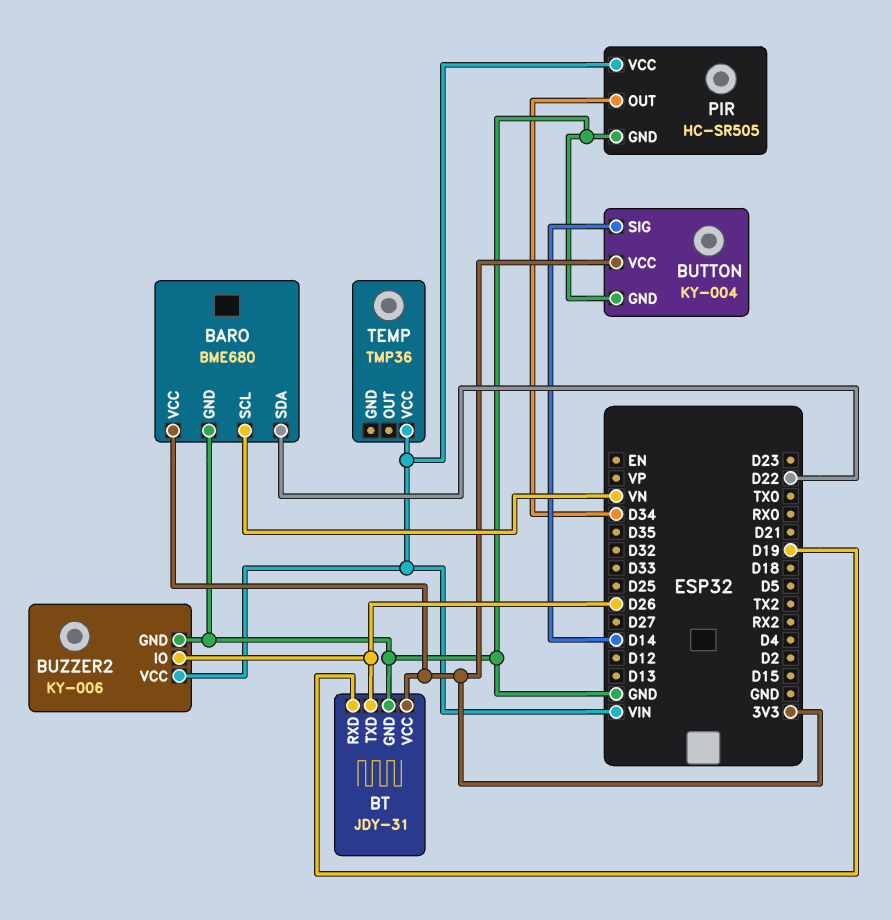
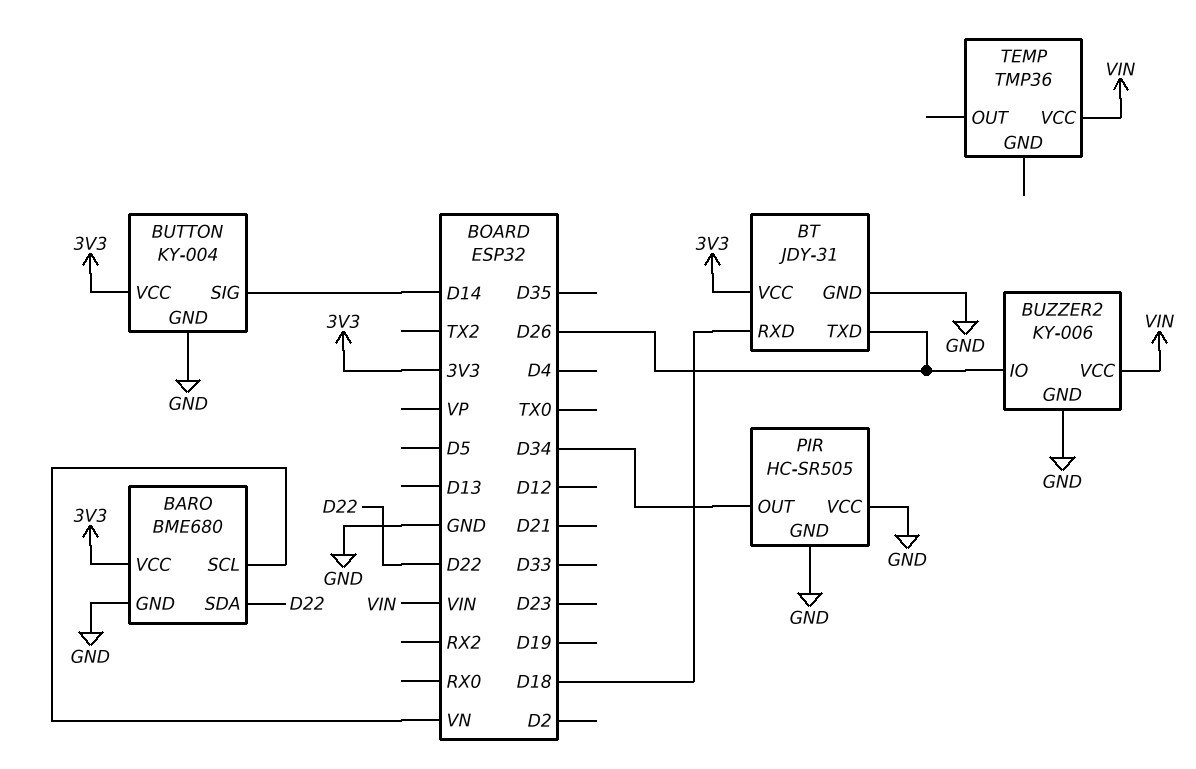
BT pin RXD: D19 -> D18
PIR pin VCC: VIN -> GND

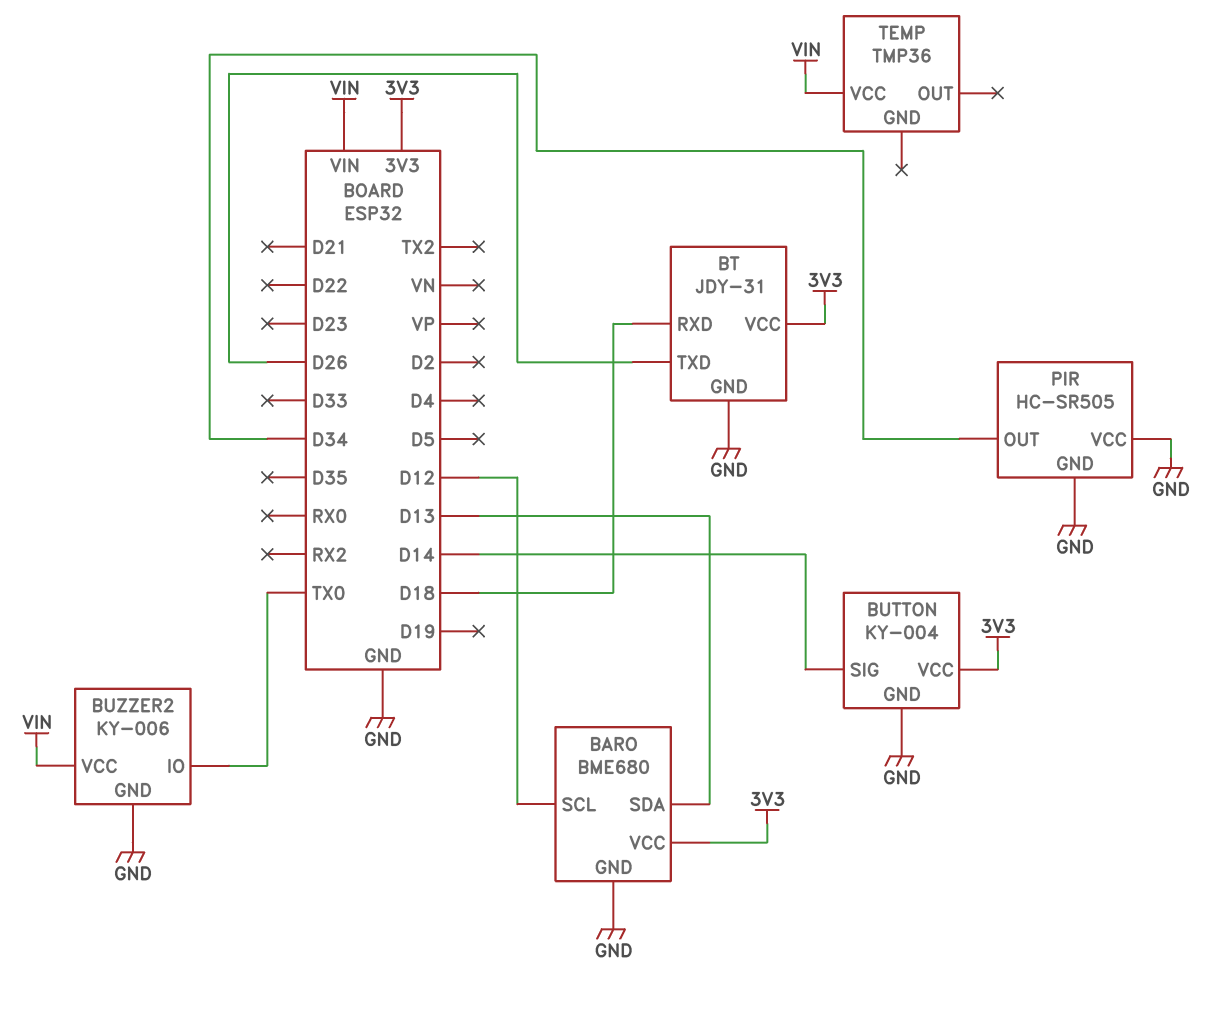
BARO pin SCL: VN -> D12
BARO pin SDA: D22 -> D13
BUZZER2 pin IO: D26 -> TX0

